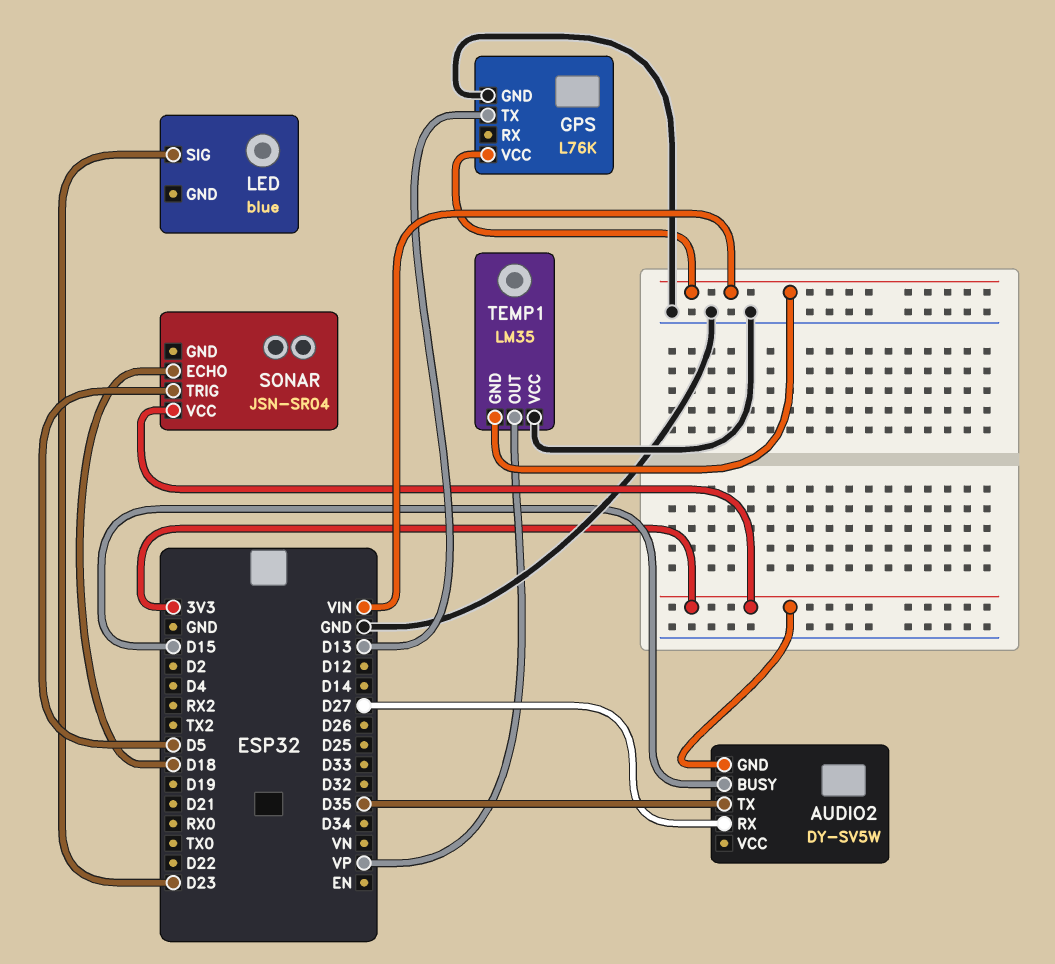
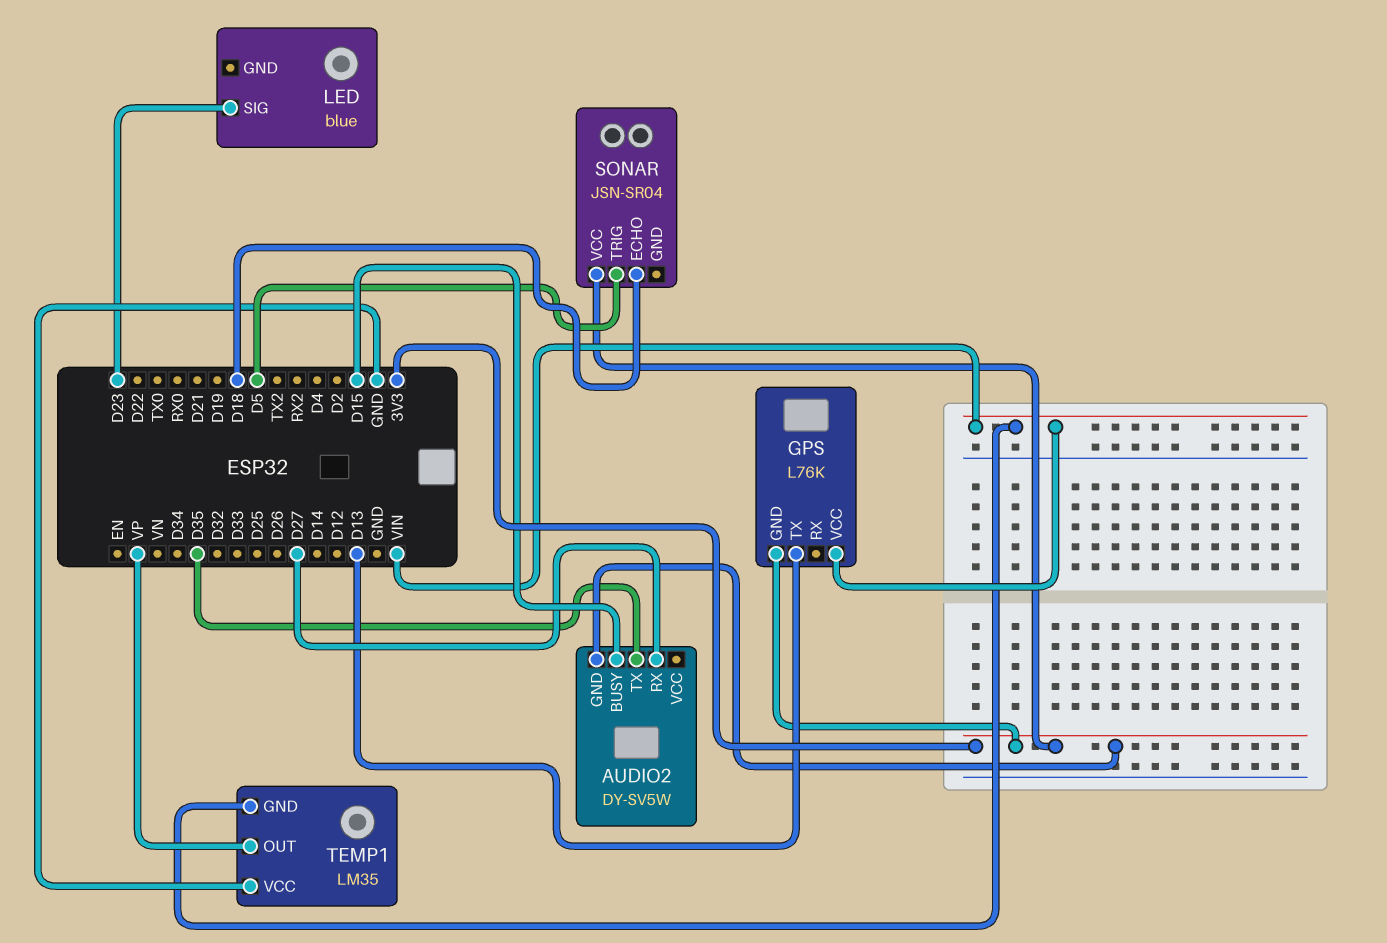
GPS pin GND: GND -> 3V3

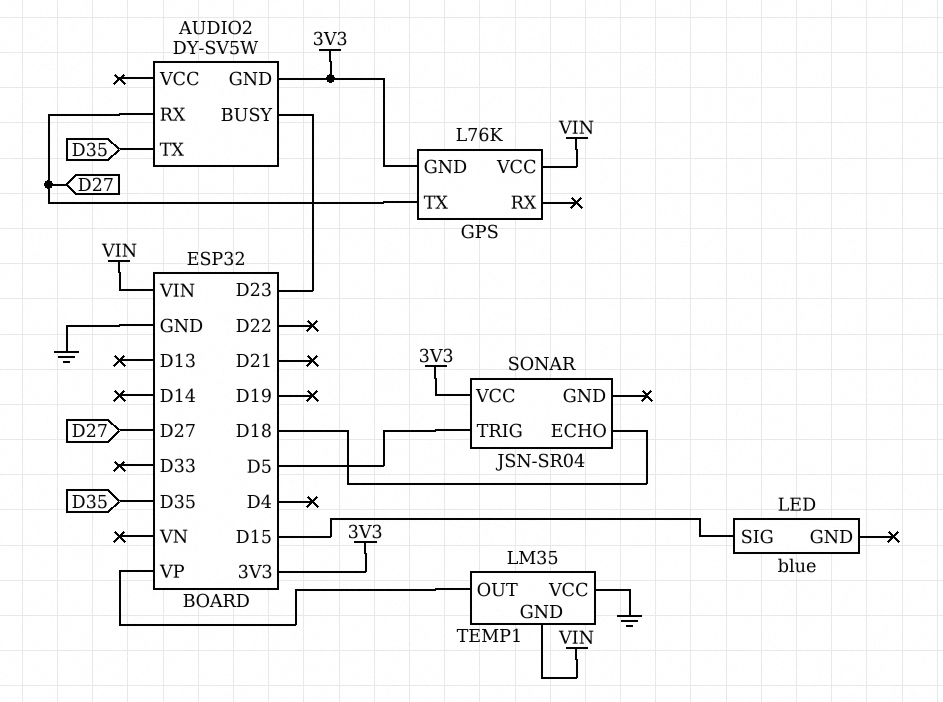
AUDIO2 pin BUSY: D15 -> D23
GPS pin TX: D13 -> D27
LED pin SIG: D23 -> D15

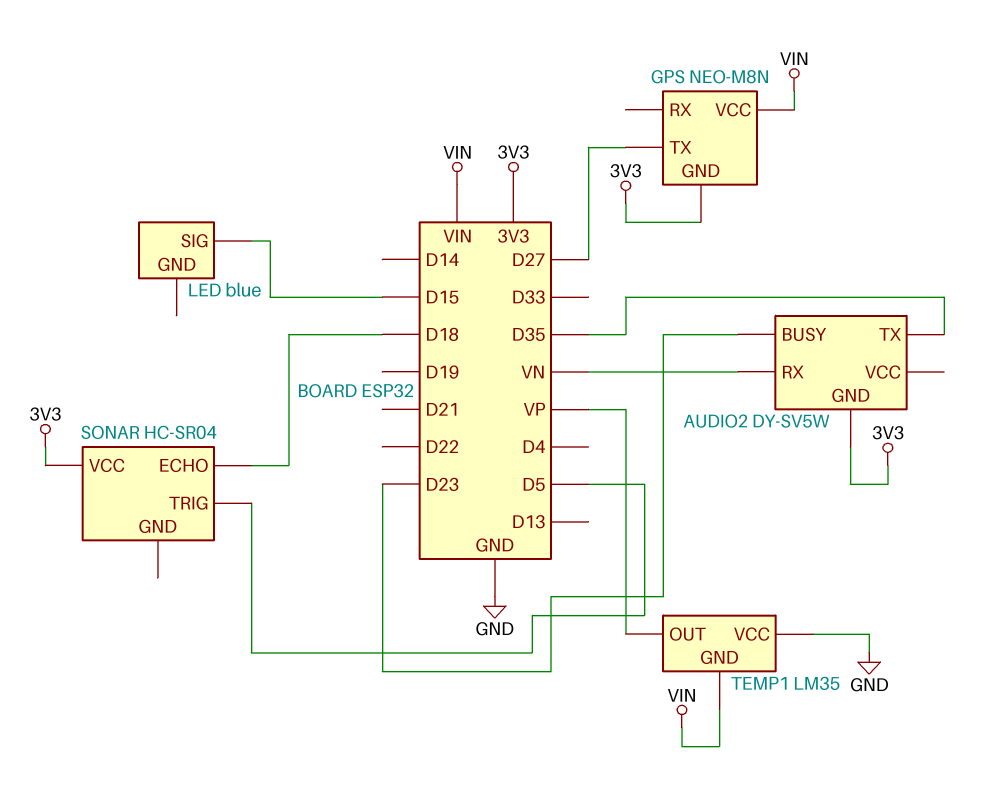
AUDIO2 pin RX: D27 -> VN
GPS: L76K -> NEO-M8N
SONAR: JSN-SR04 -> HC-SR04

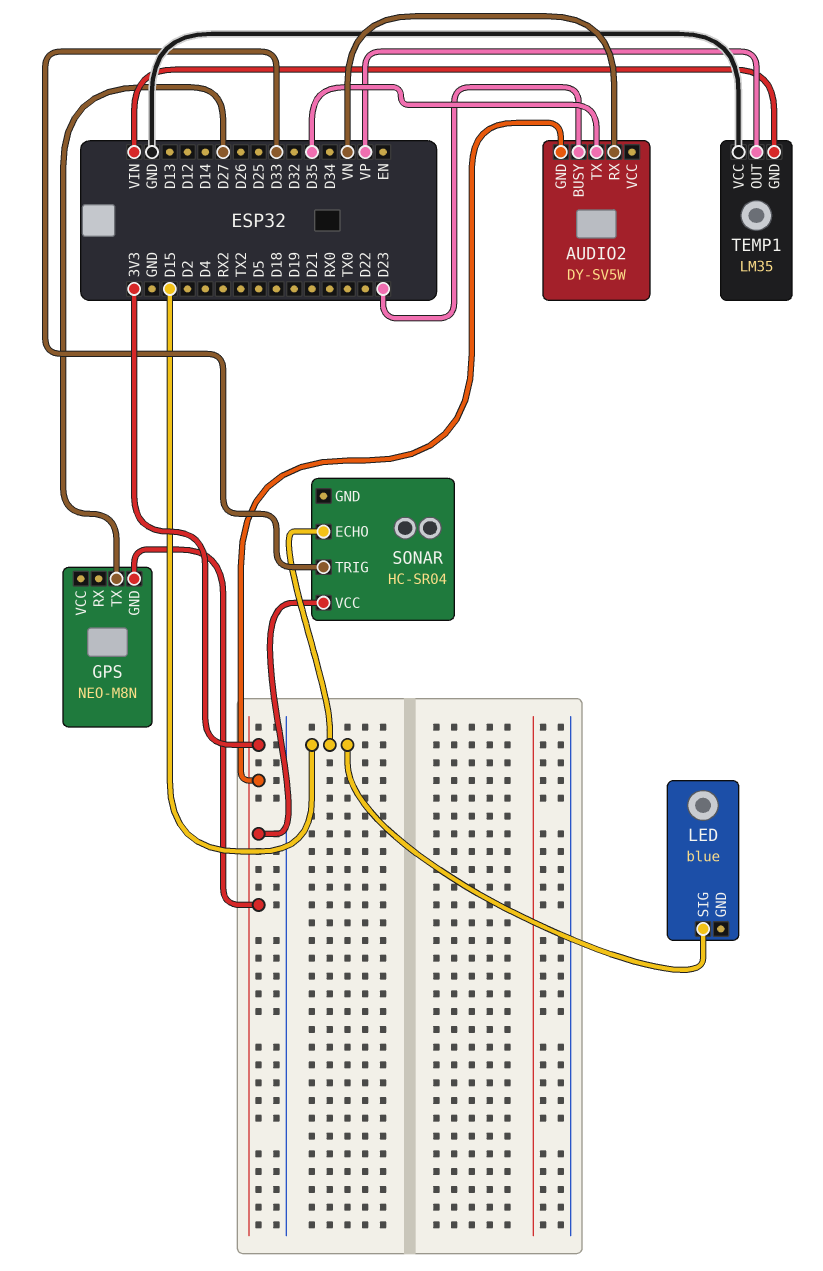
GPS pin VCC: VIN -> none
SONAR pin ECHO: D18 -> D15
SONAR pin TRIG: D5 -> D33

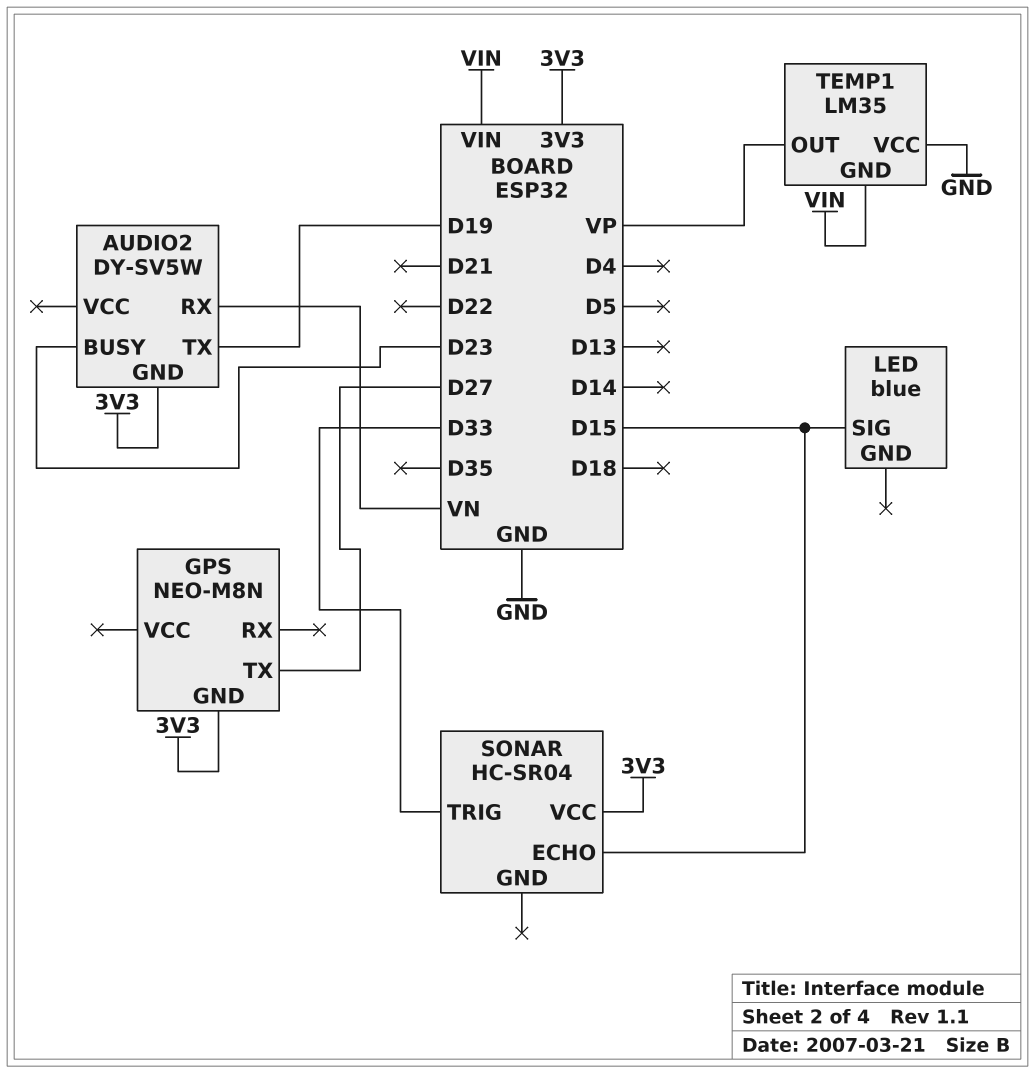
AUDIO2 pin TX: D35 -> D19

